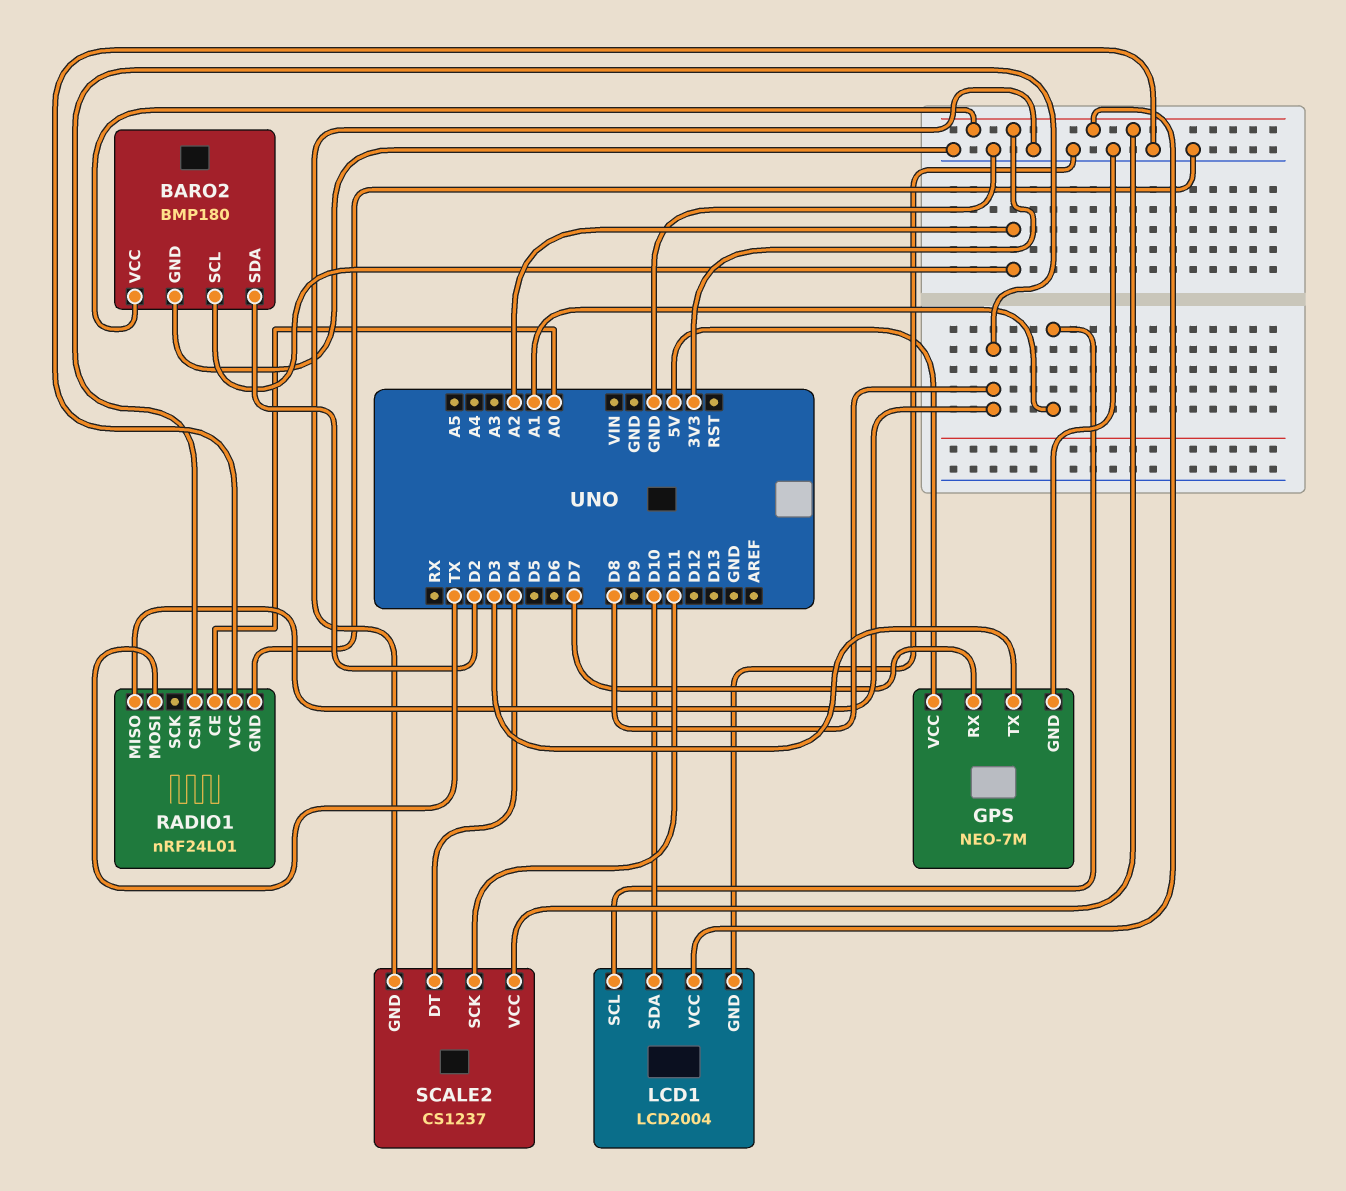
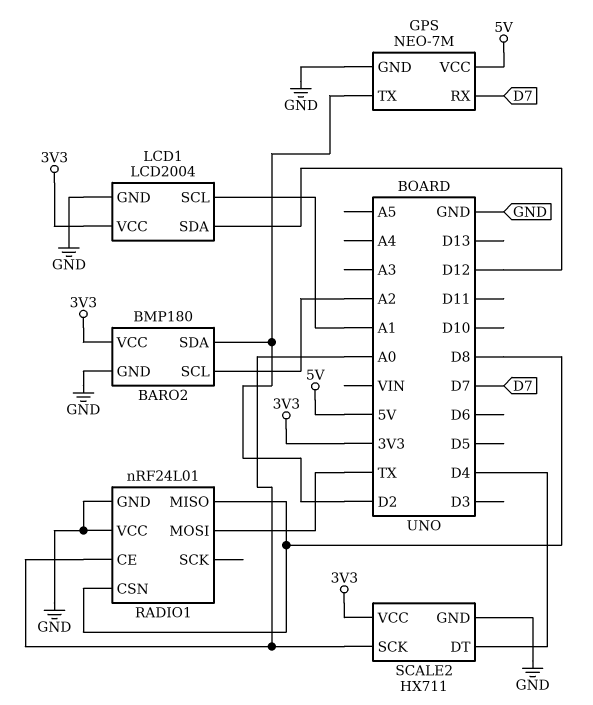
GPS pin TX: D3 -> D2
LCD1 pin SDA: D10 -> D12
SCALE2: CS1237 -> HX711
SCALE2 pin SCK: D11 -> A0

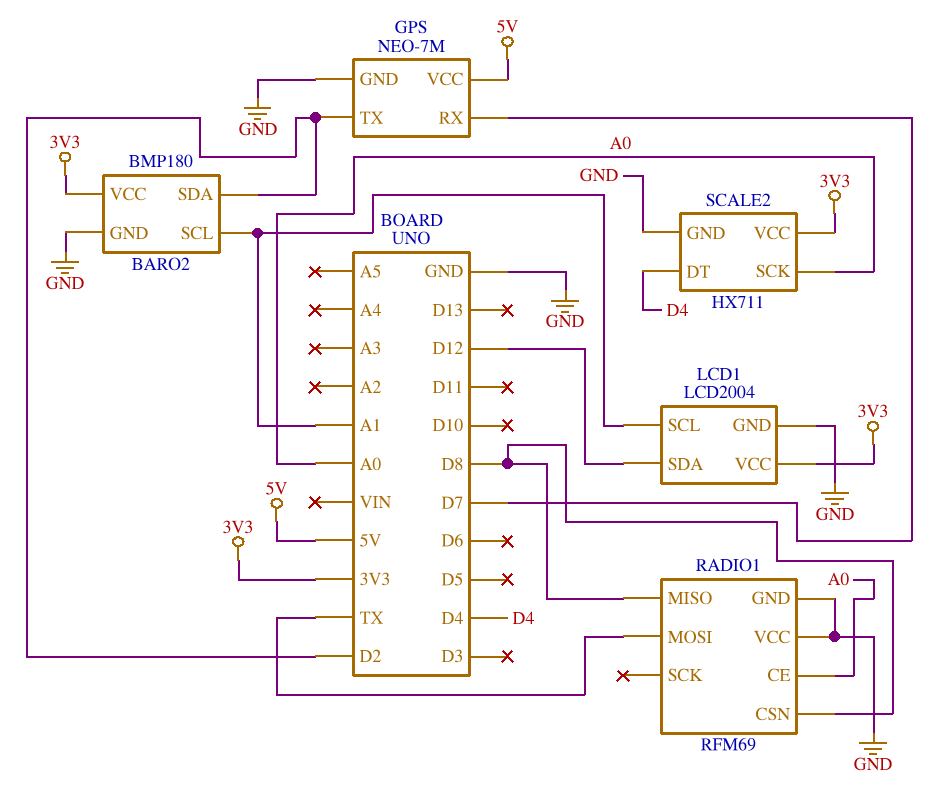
BARO2 pin SCL: A2 -> A1
RADIO1: nRF24L01 -> RFM69

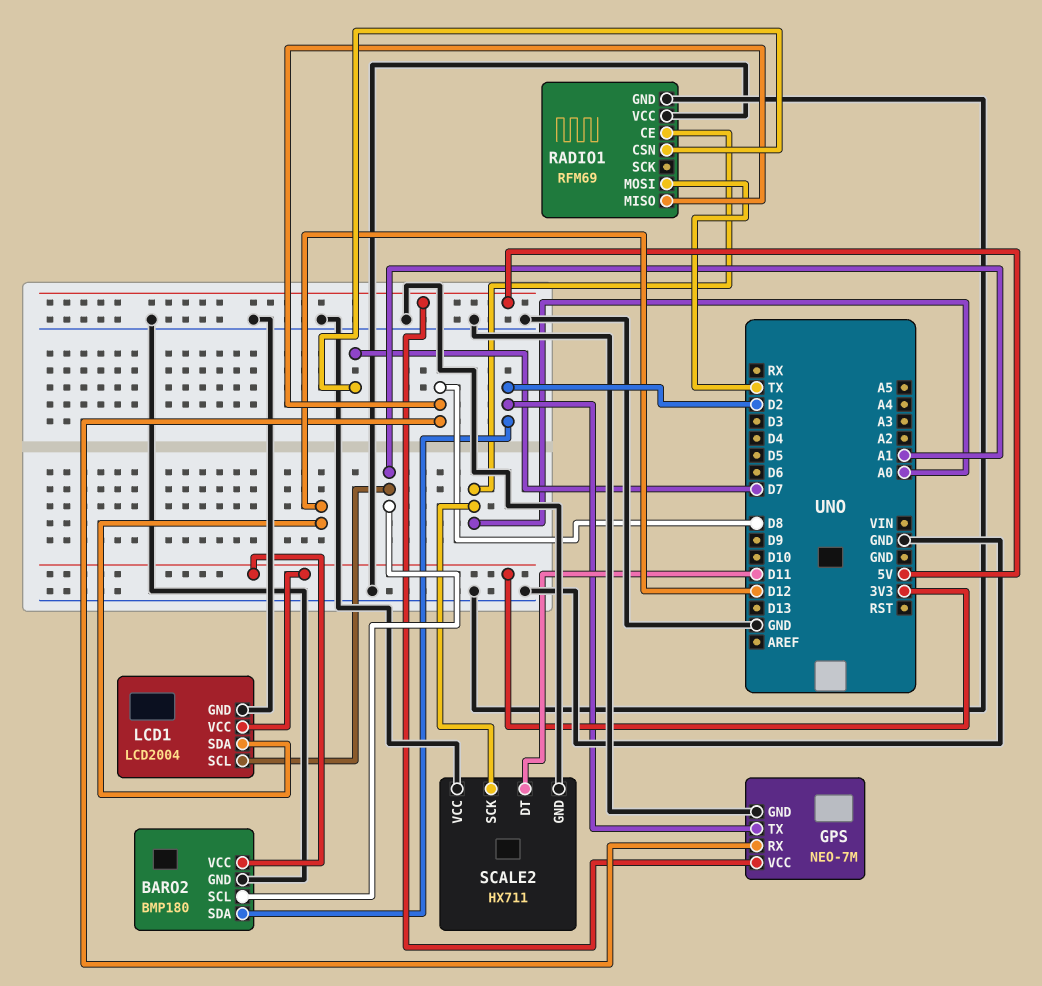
GPS pin RX: D7 -> D8
RADIO1 pin CSN: D8 -> D7
SCALE2 pin DT: D4 -> D11
SCALE2 pin VCC: 3V3 -> GND

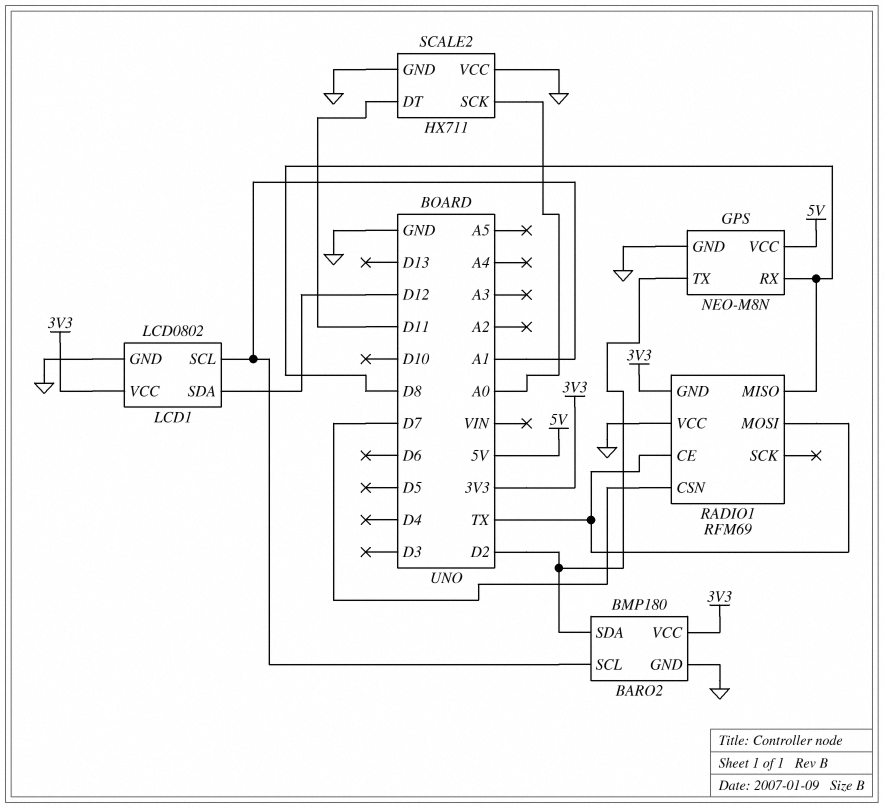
GPS: NEO-7M -> NEO-M8N
LCD1: LCD2004 -> LCD0802
RADIO1 pin CE: A0 -> TX
RADIO1 pin GND: GND -> 3V3

